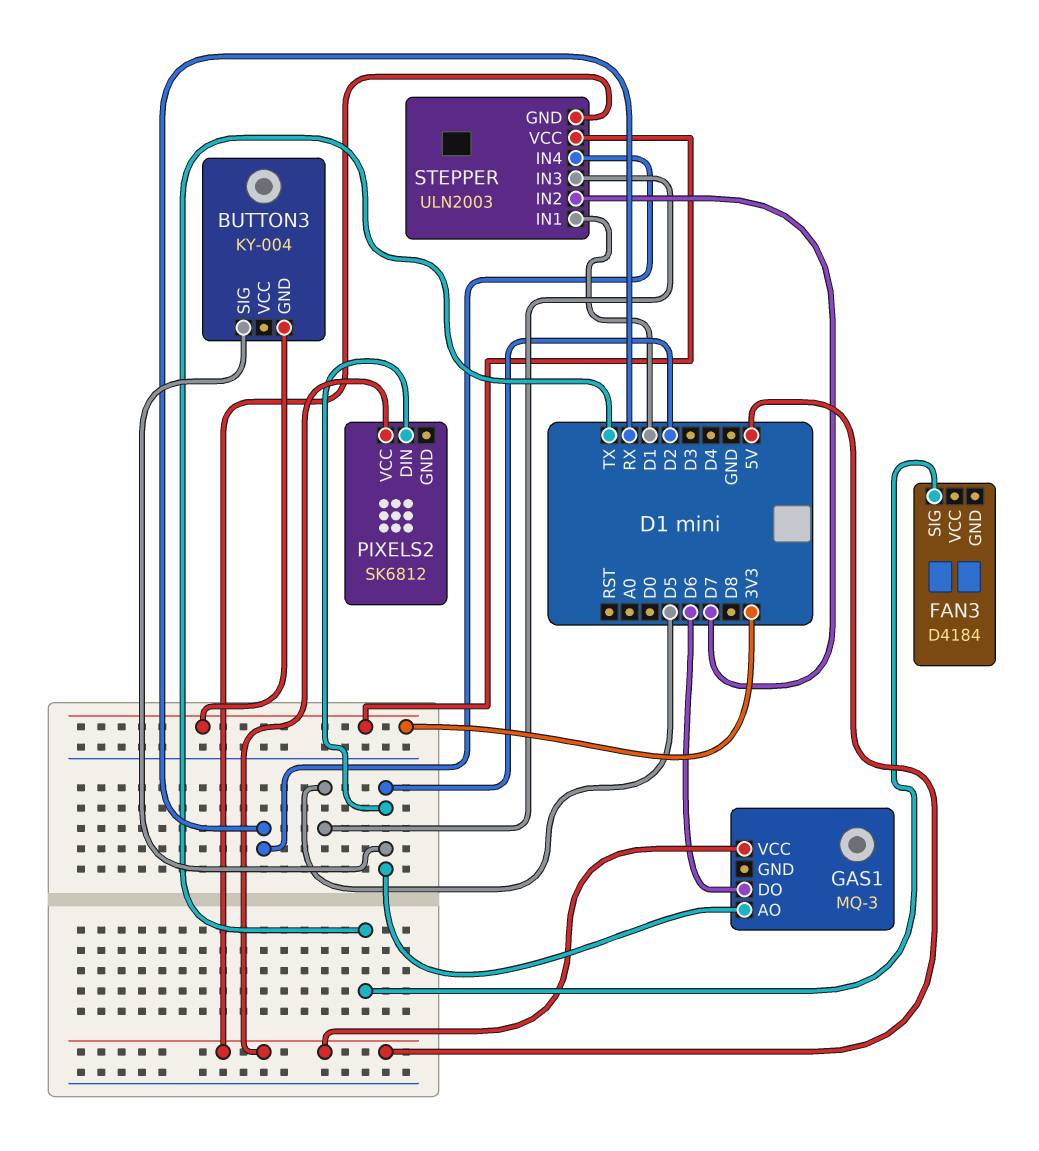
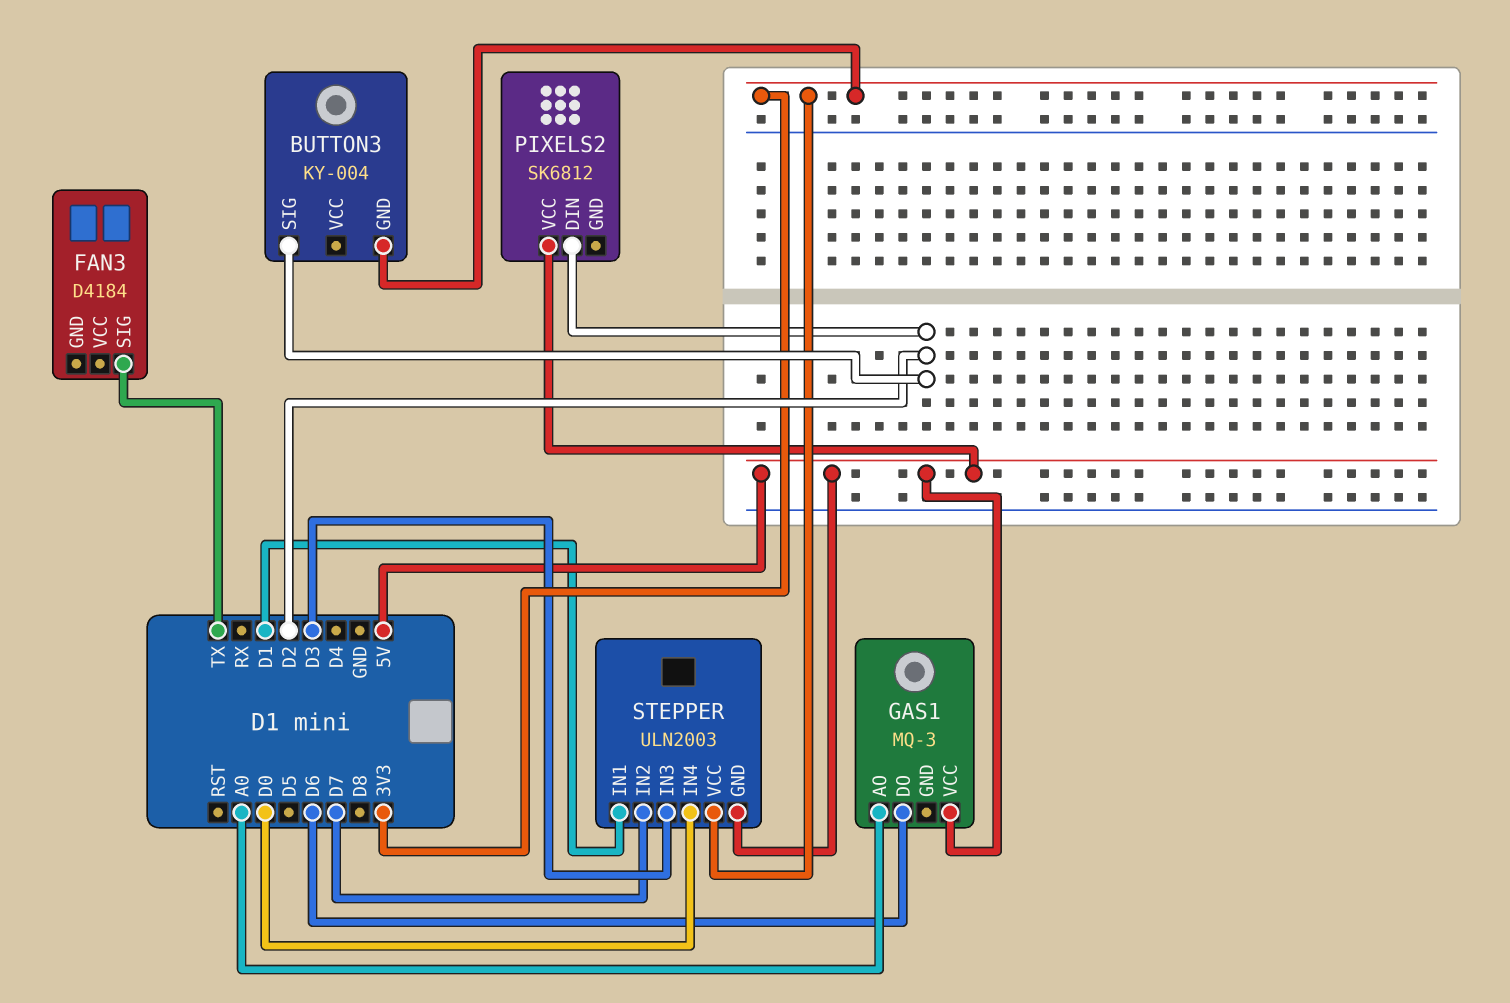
GAS1 pin AO: D2 -> A0
STEPPER pin IN3: D5 -> D3
STEPPER pin IN4: RX -> D0

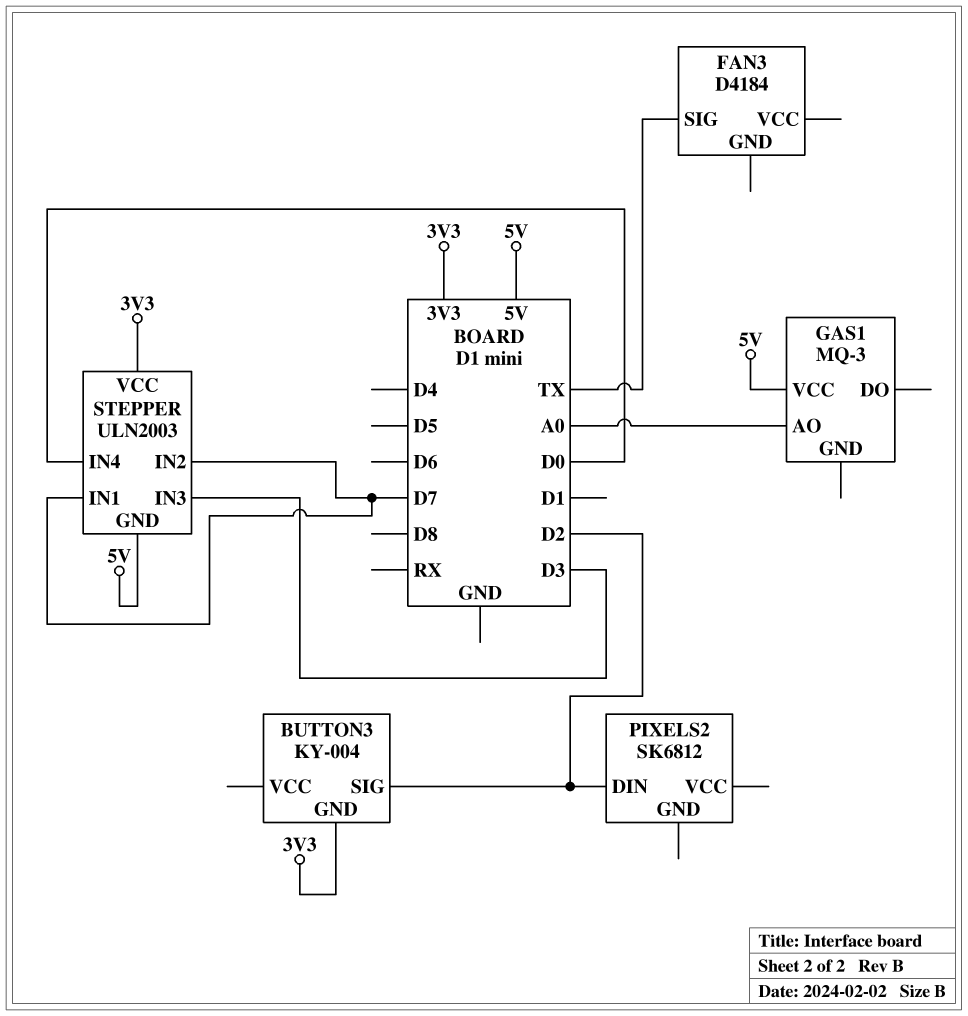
GAS1 pin DO: D6 -> none
PIXELS2 pin VCC: 5V -> none
STEPPER pin IN1: D1 -> D7

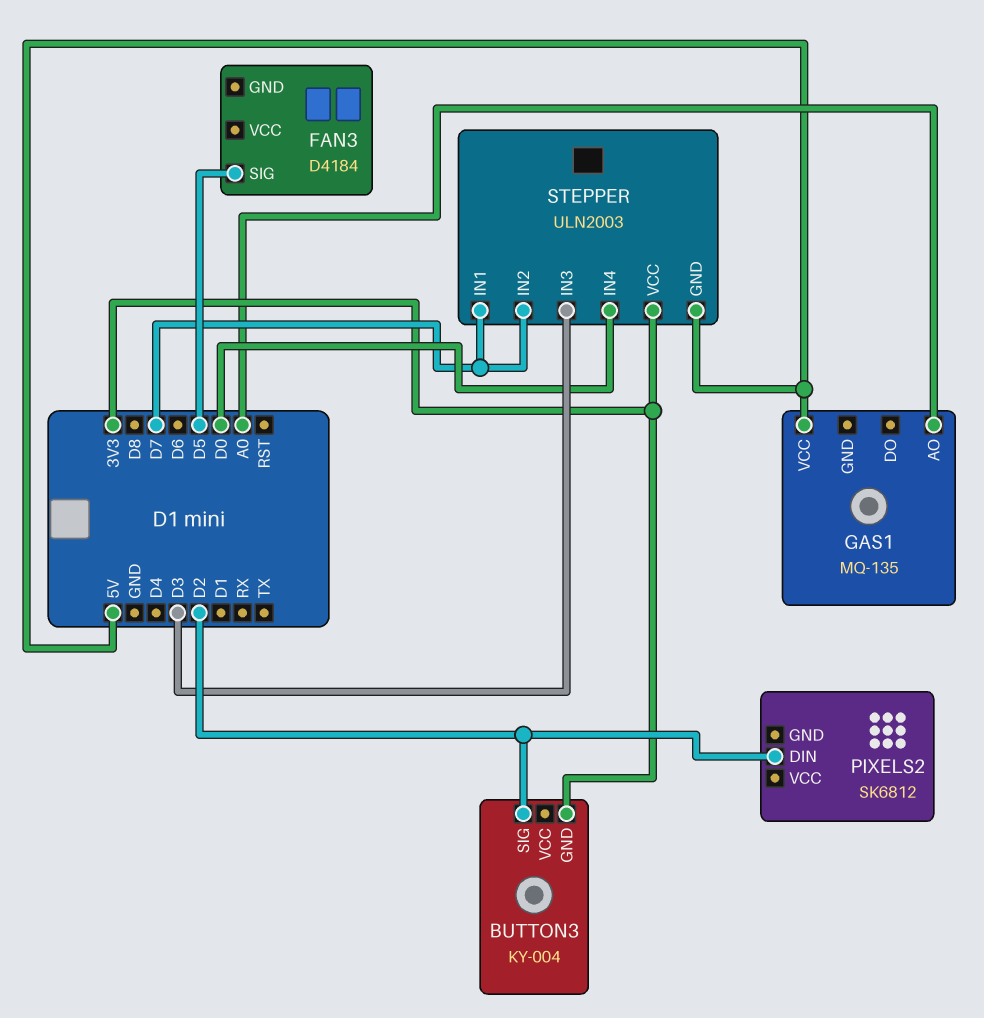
FAN3 pin SIG: TX -> D5
GAS1: MQ-3 -> MQ-135

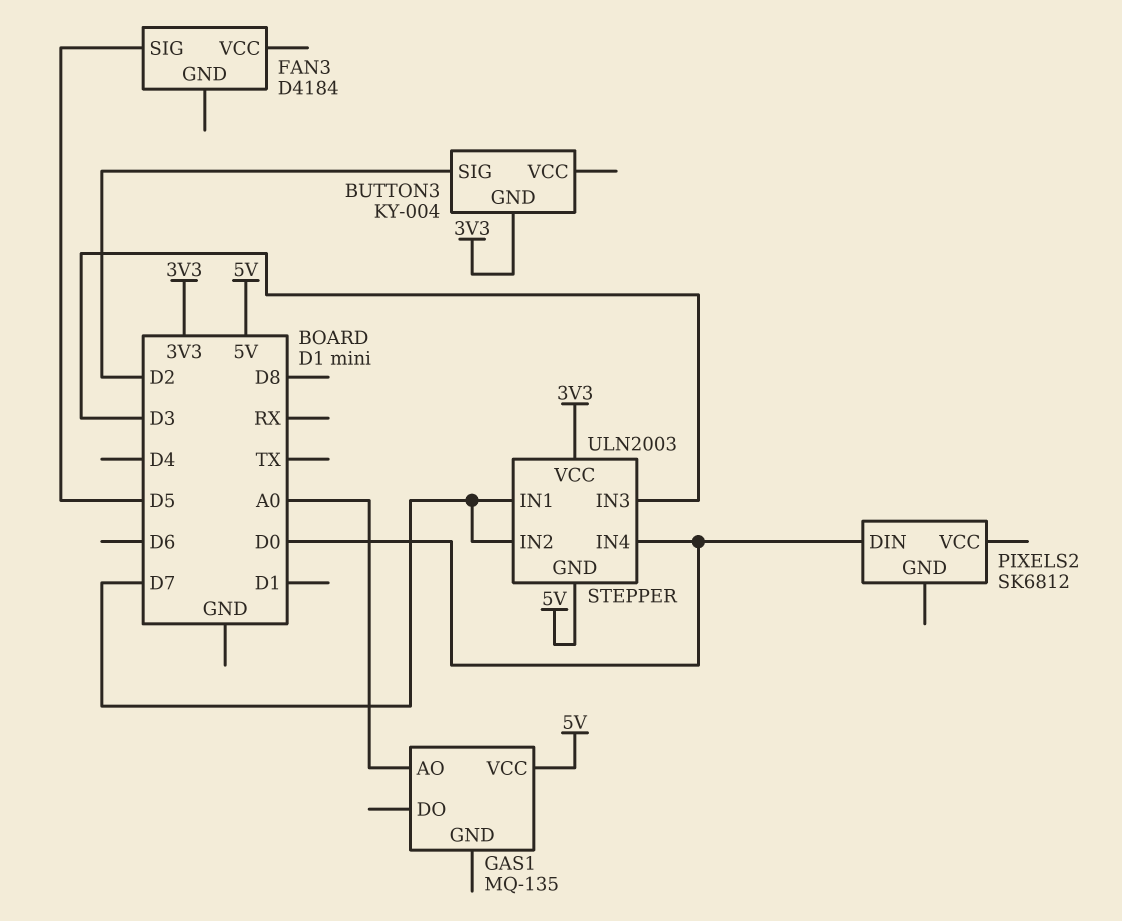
PIXELS2 pin DIN: D2 -> D0

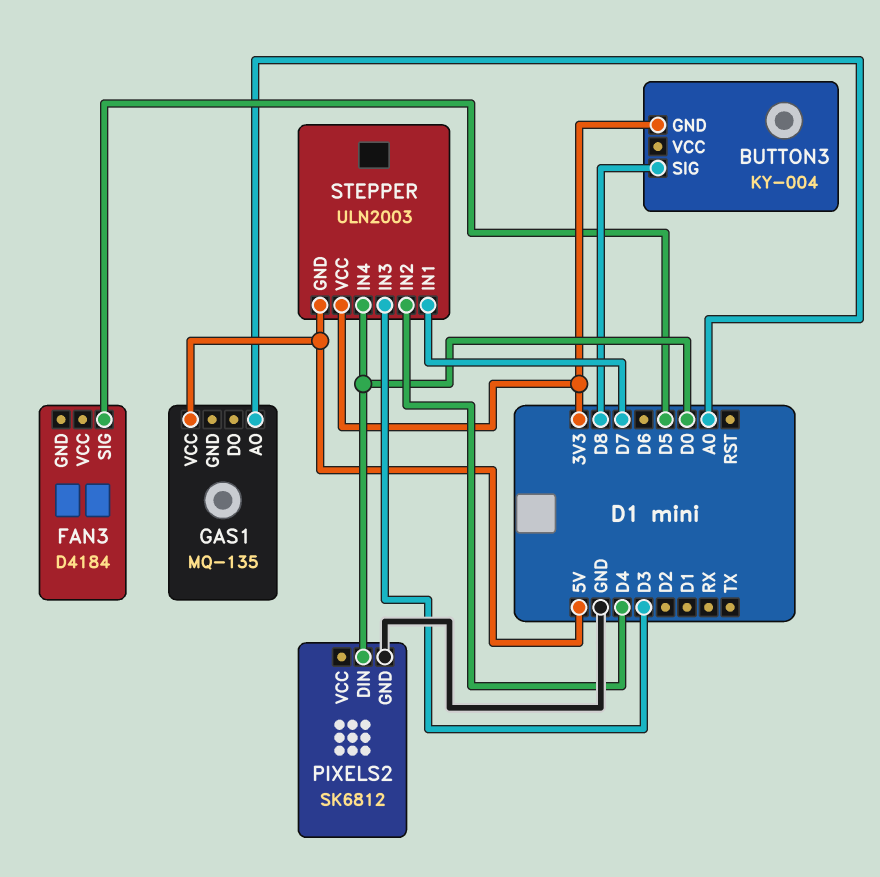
BUTTON3 pin SIG: D2 -> D8
PIXELS2 pin GND: none -> GND
STEPPER pin IN2: D7 -> D4

